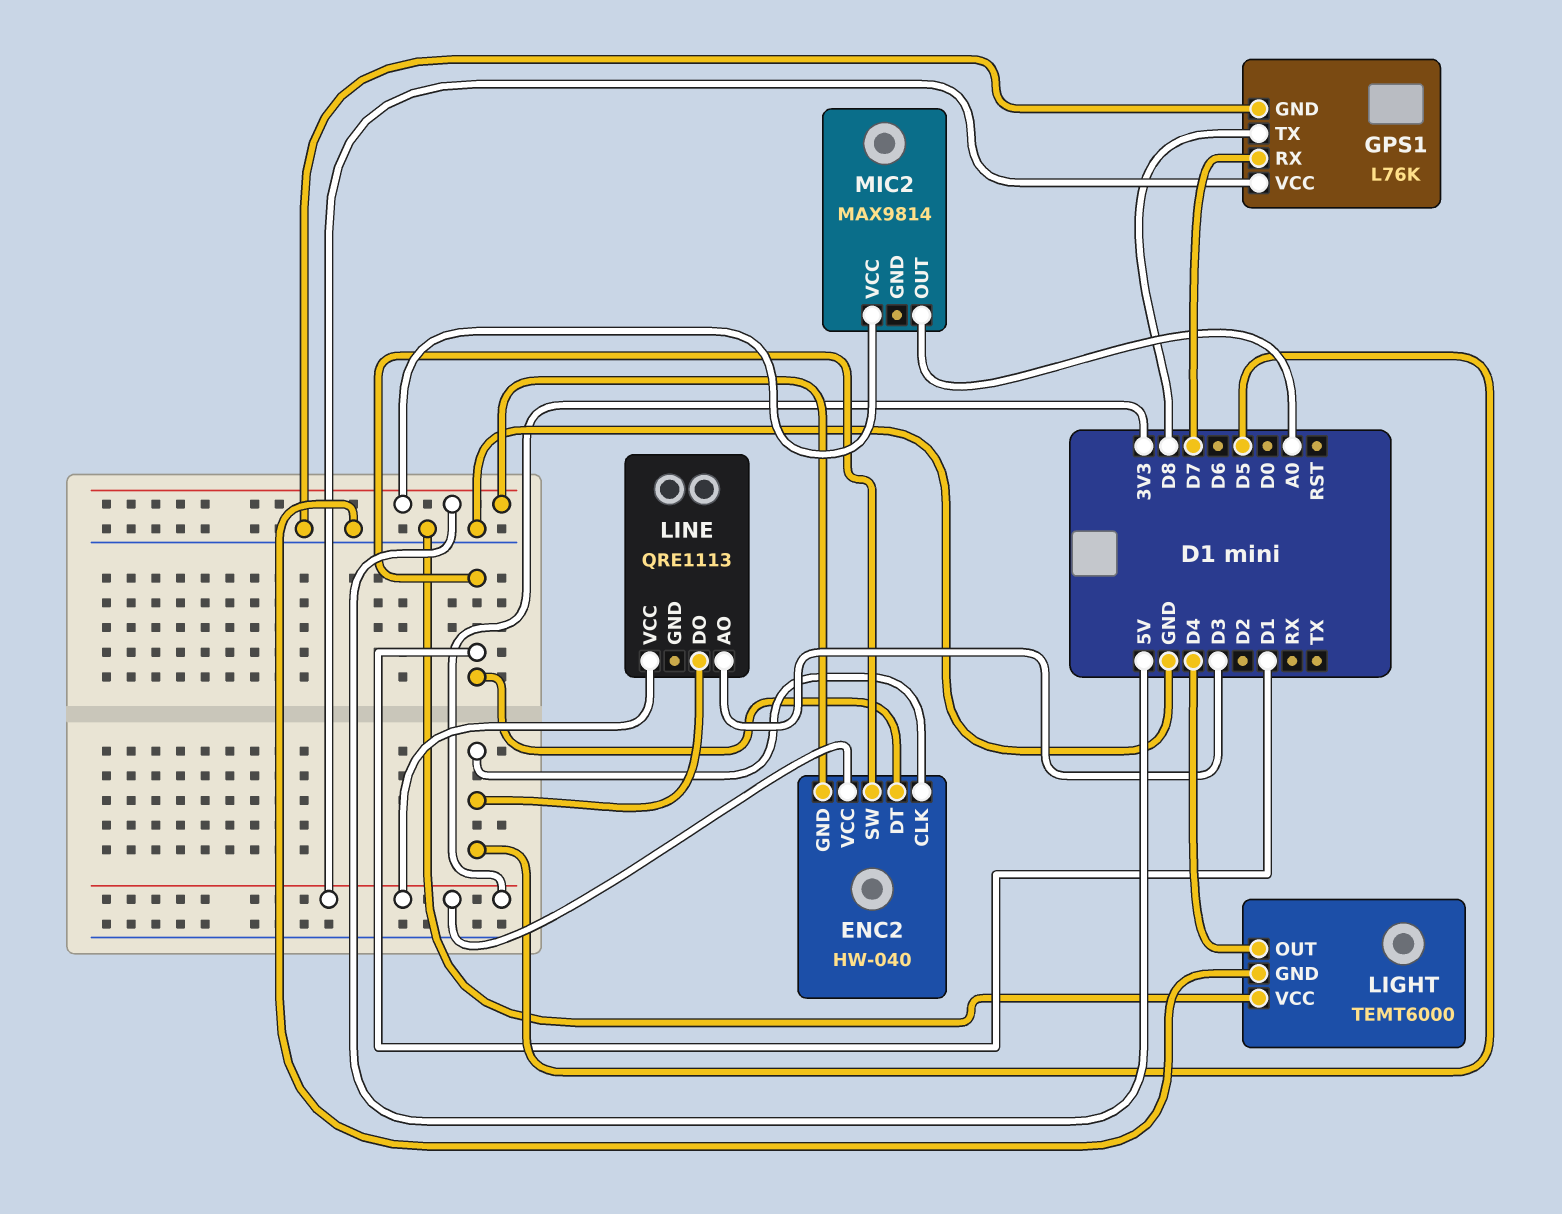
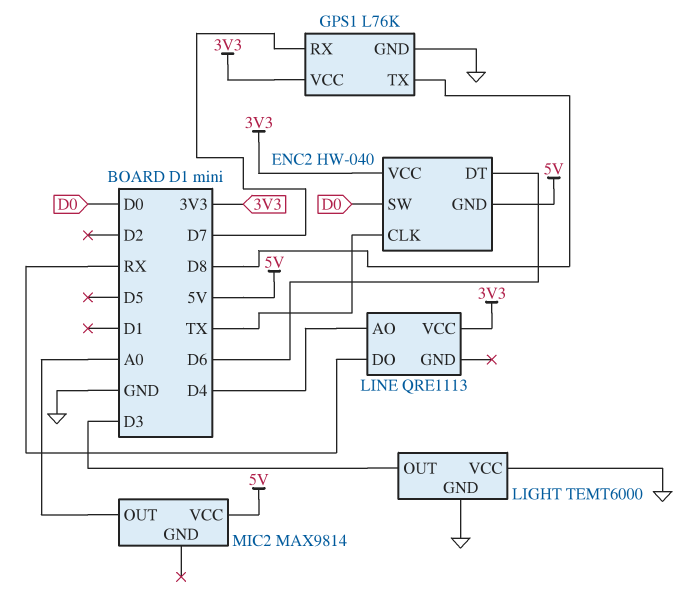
ENC2 pin CLK: D5 -> TX
ENC2 pin DT: D1 -> D6
ENC2 pin SW: D1 -> D0
LIGHT pin OUT: D4 -> D3
LINE pin AO: D3 -> D4
LINE pin DO: D5 -> RX

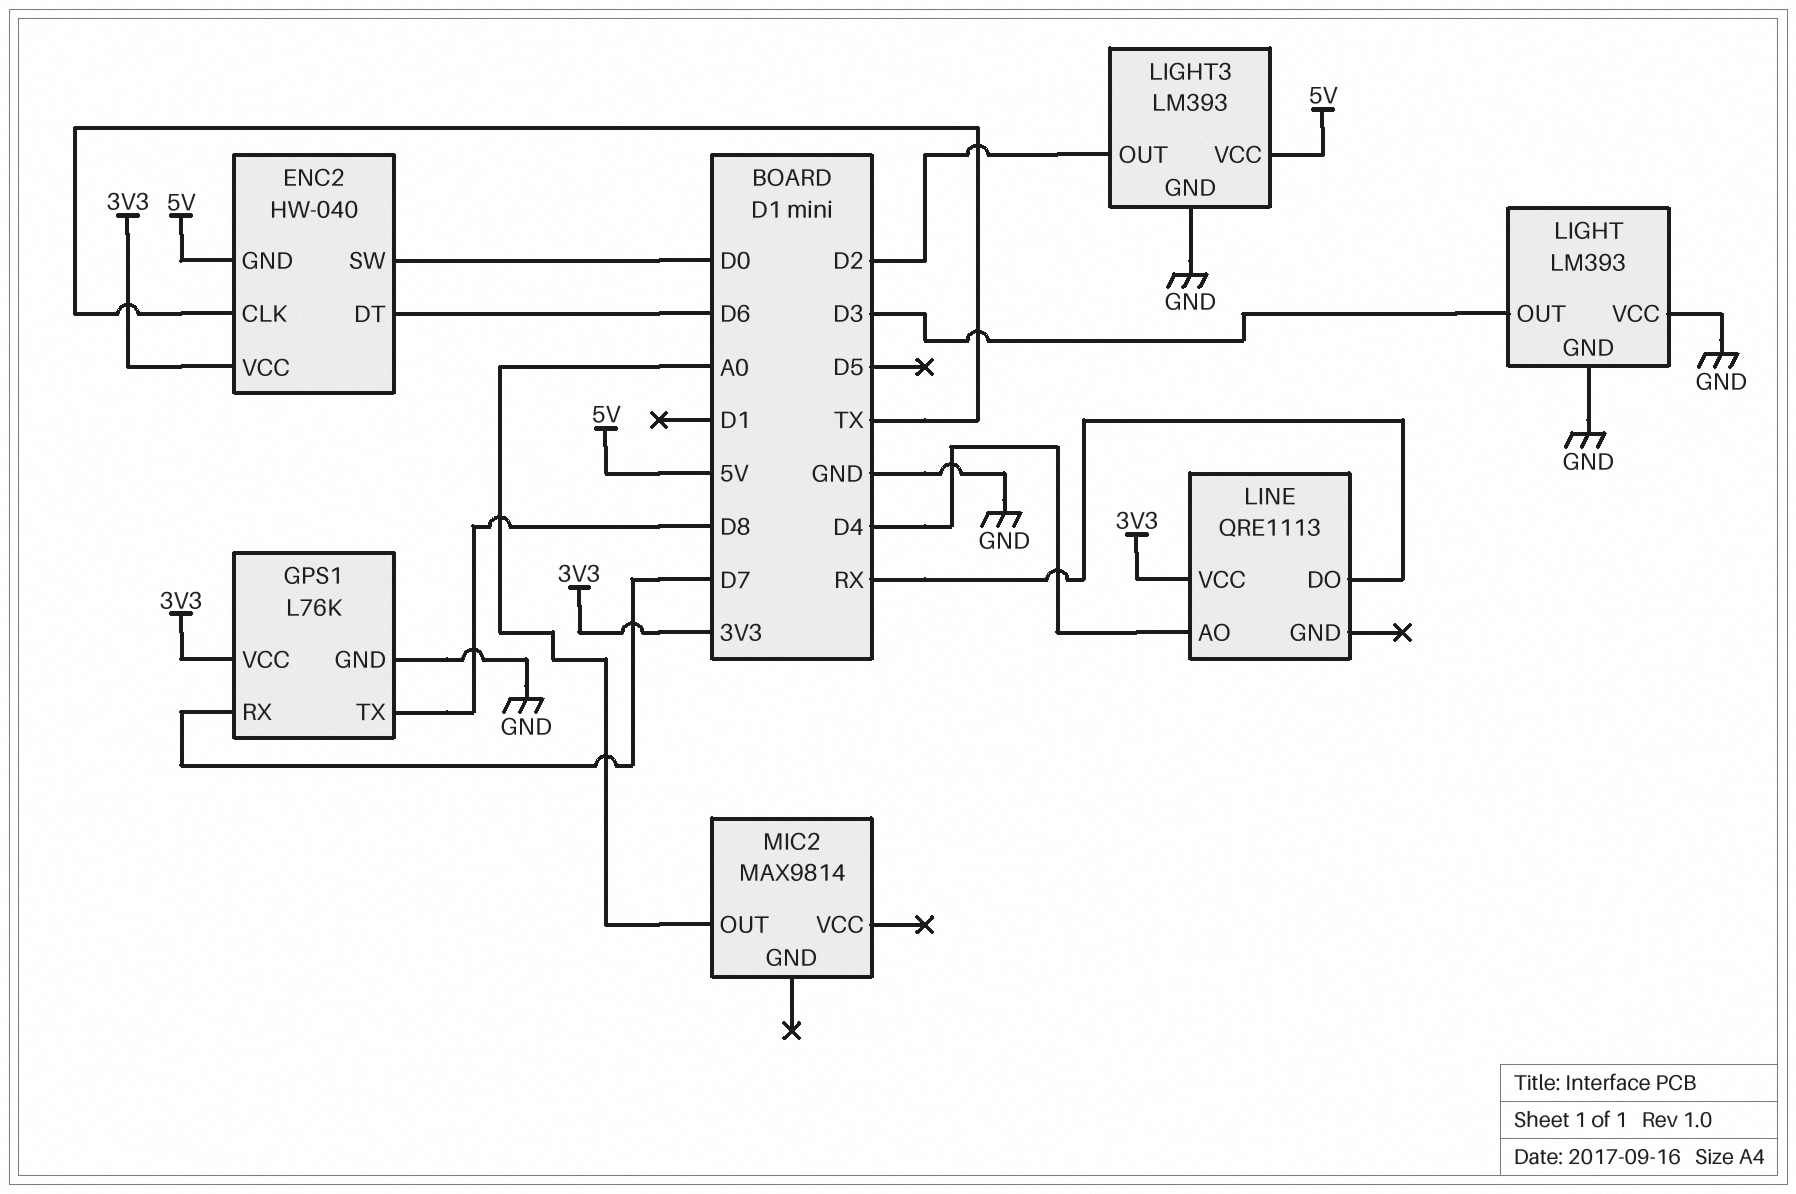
LIGHT: TEMT6000 -> LM393
LIGHT3: none -> LM393
LIGHT3 pin GND: none -> GND
LIGHT3 pin OUT: none -> D2
LIGHT3 pin VCC: none -> 5V
MIC2 pin VCC: 5V -> none

